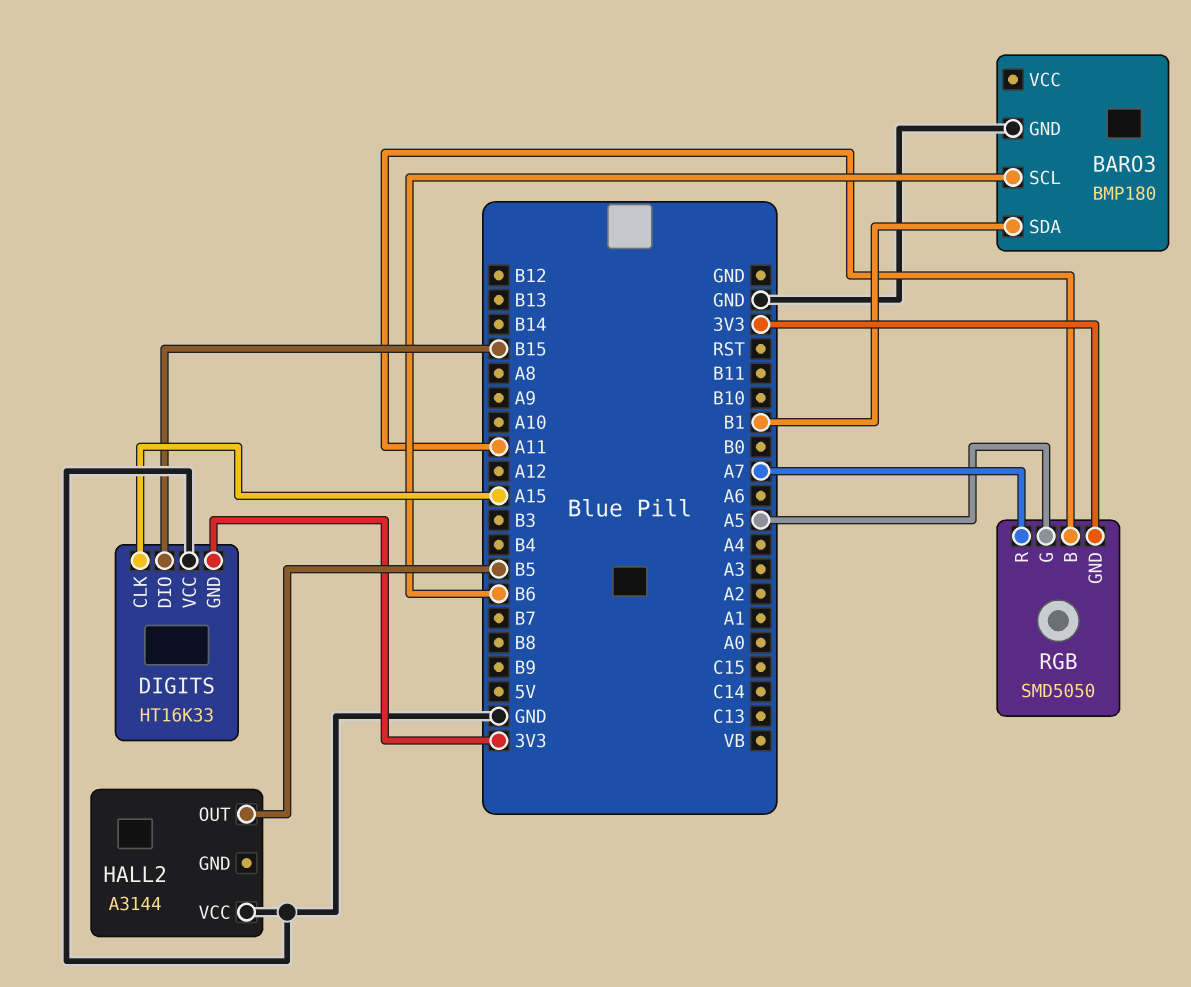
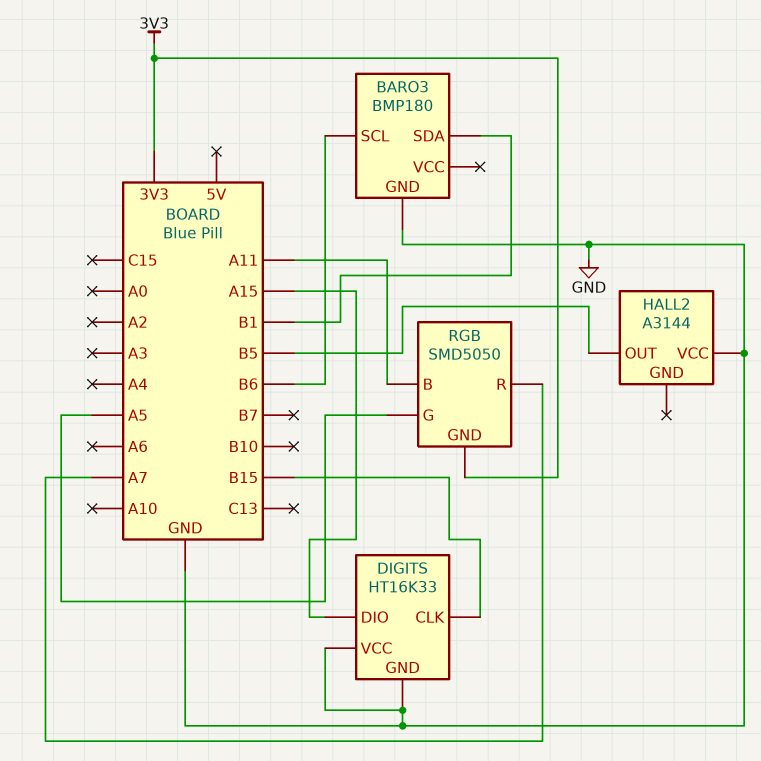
DIGITS pin CLK: A15 -> B15
DIGITS pin DIO: B15 -> A15
DIGITS pin GND: 3V3 -> GND

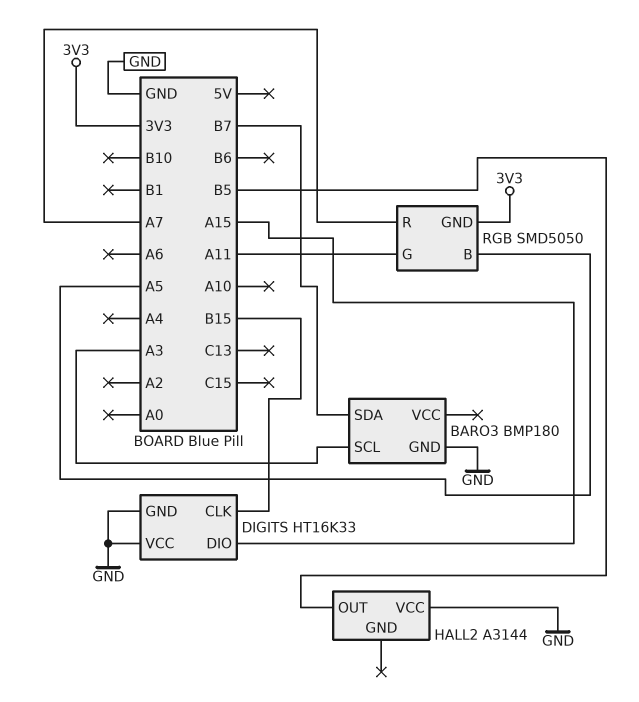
BARO3 pin SCL: B6 -> A3
BARO3 pin SDA: B1 -> B7
RGB pin B: A11 -> A5
RGB pin G: A5 -> A11

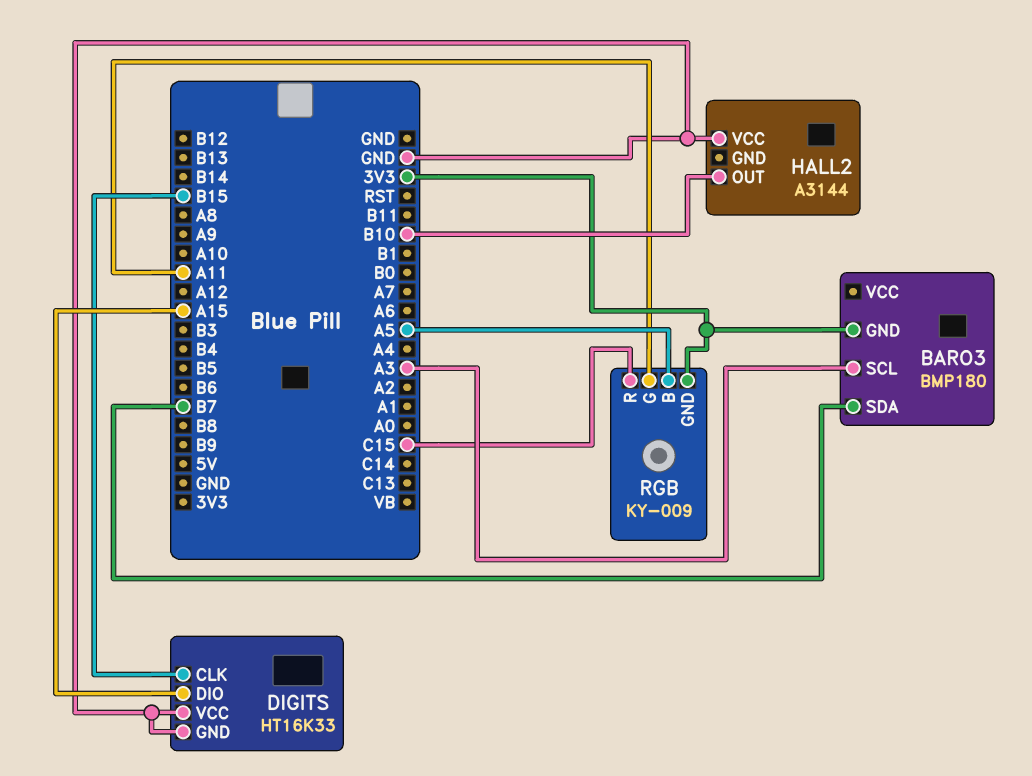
BARO3 pin GND: GND -> 3V3
HALL2 pin OUT: B5 -> B10
RGB: SMD5050 -> KY-009
RGB pin R: A7 -> C15

